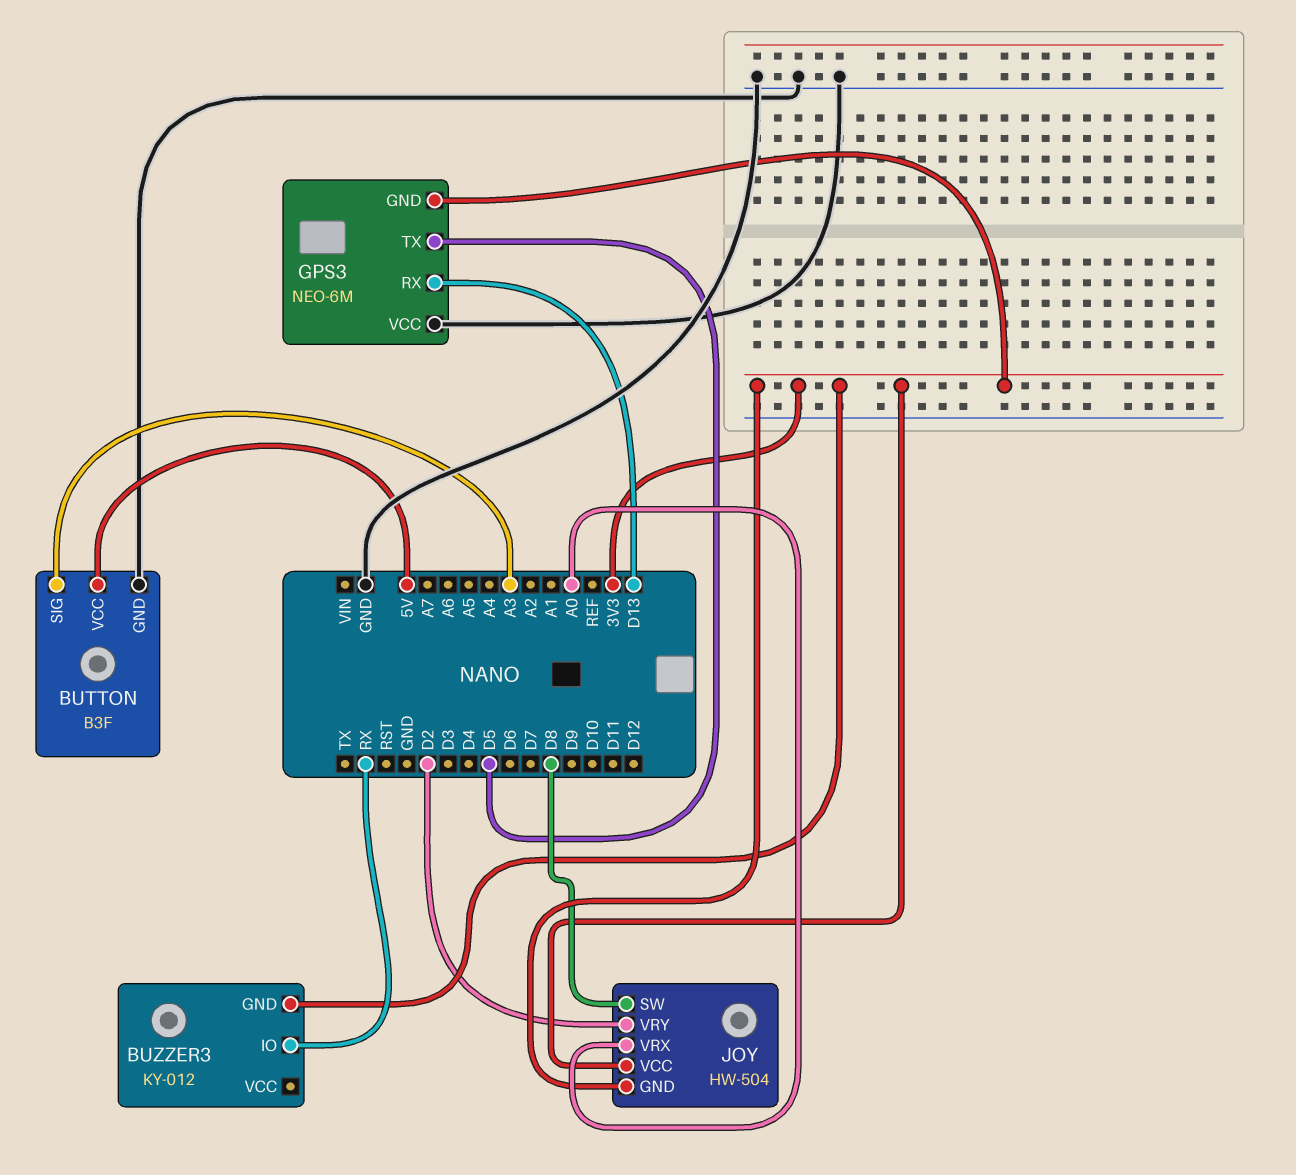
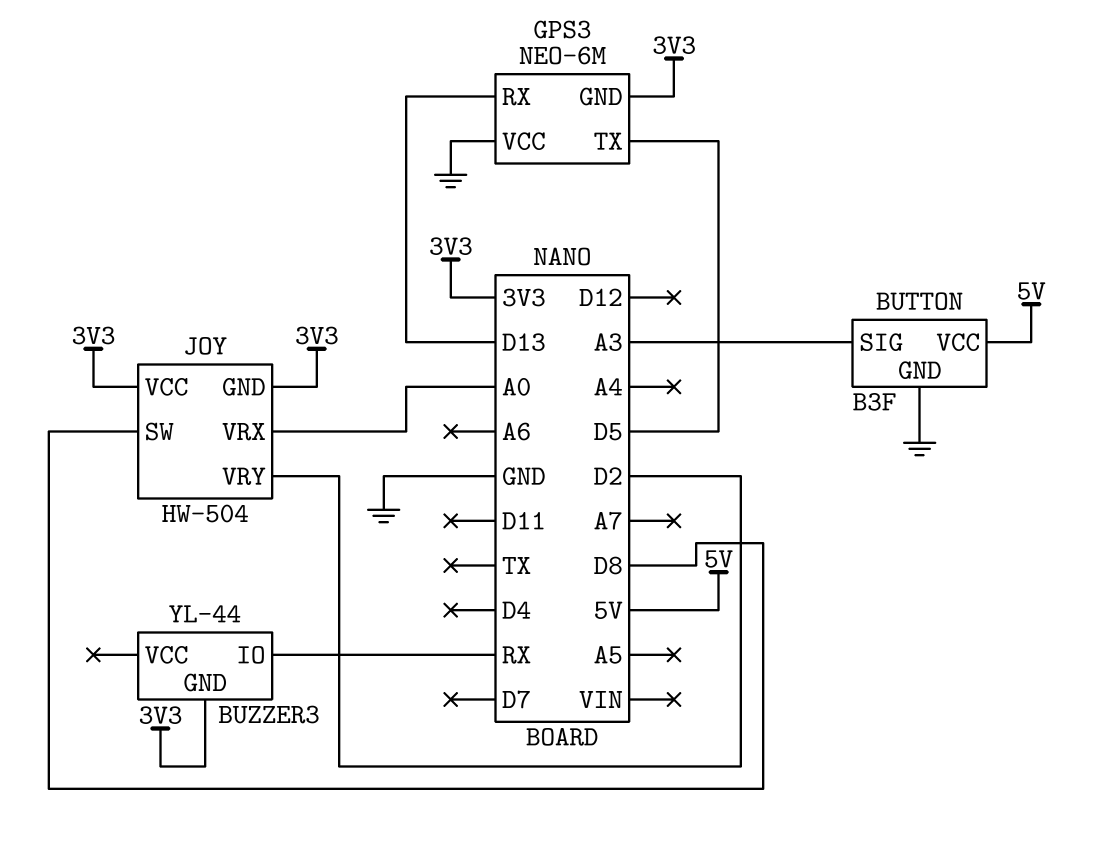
BUZZER3: KY-012 -> YL-44

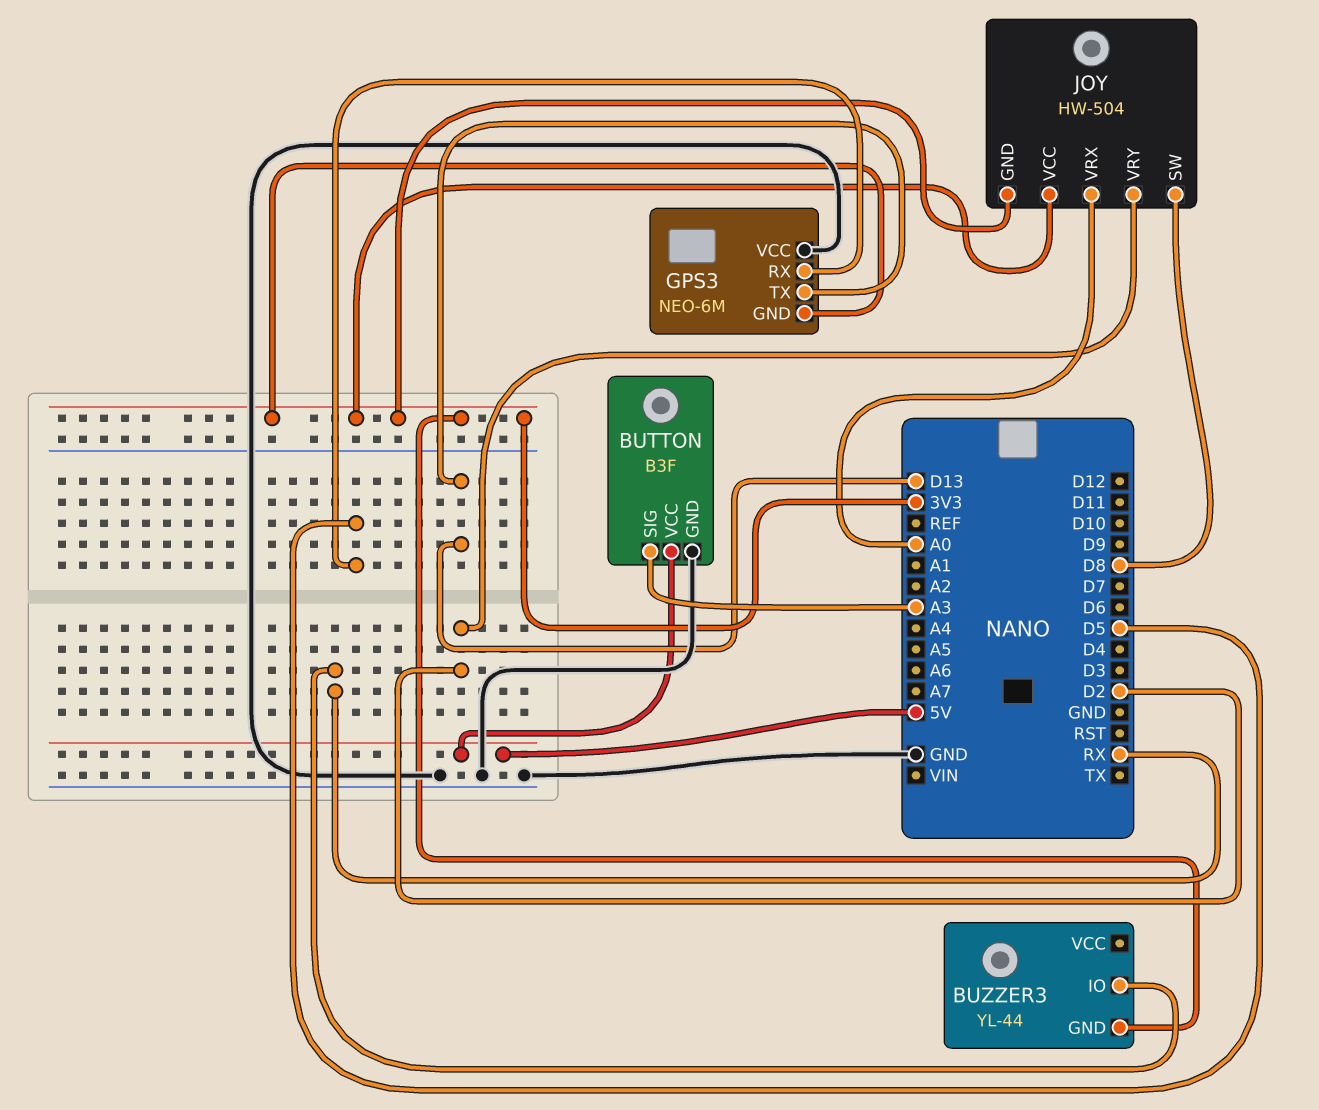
GPS3 pin RX: D13 -> D5
GPS3 pin TX: D5 -> D13

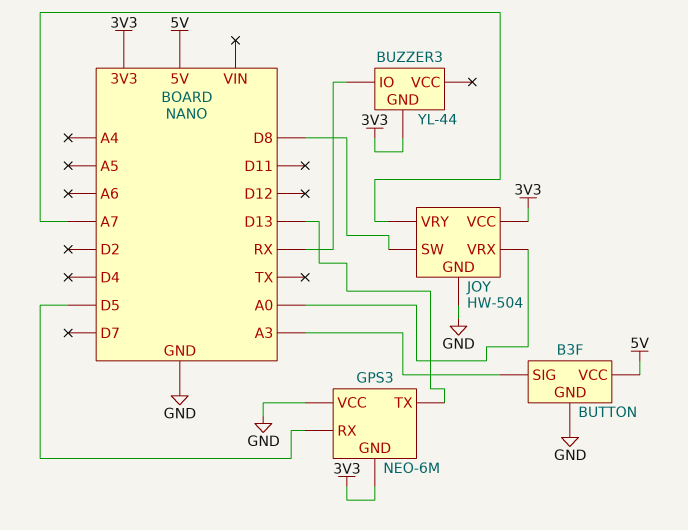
JOY pin GND: 3V3 -> GND
JOY pin VRY: D2 -> A7

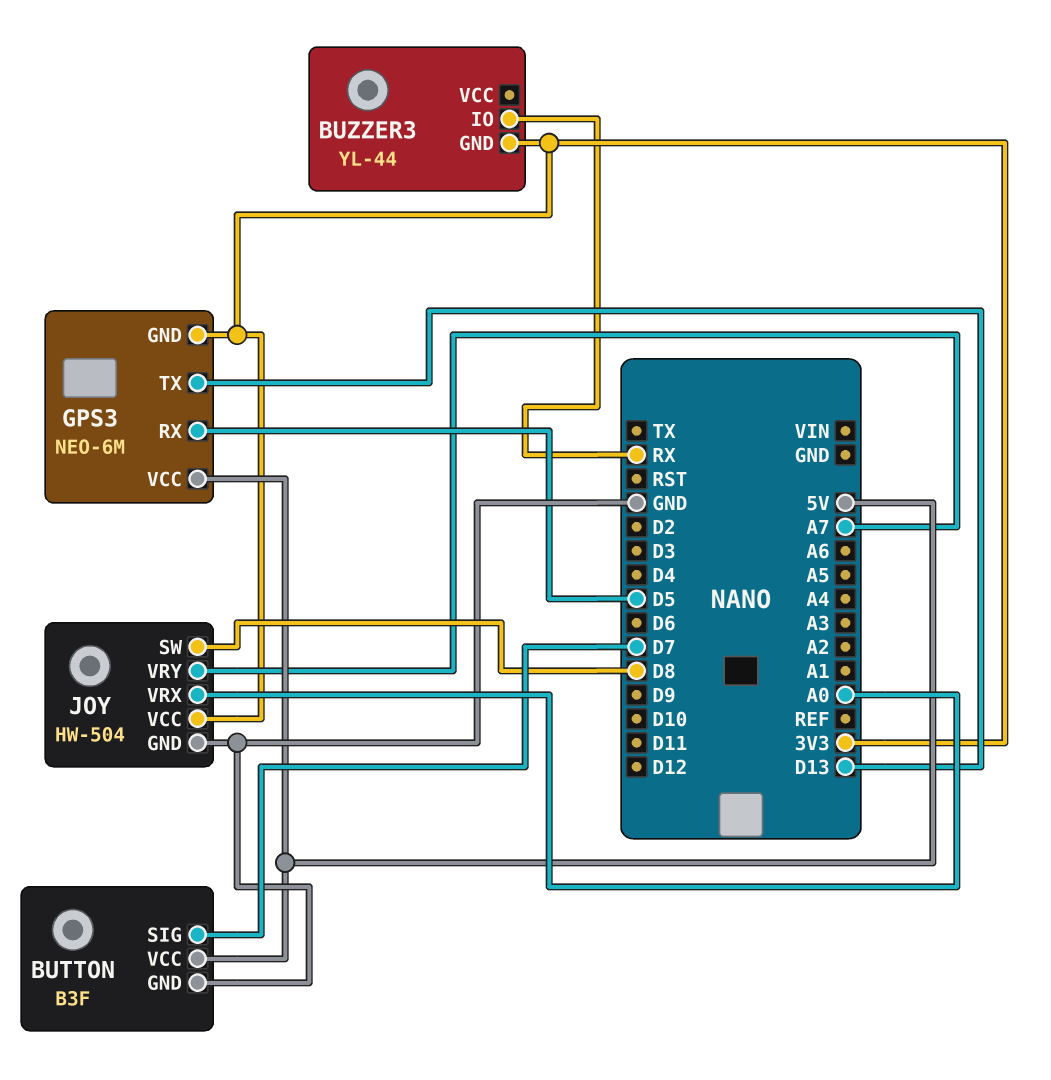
BUTTON pin SIG: A3 -> D7
GPS3 pin VCC: GND -> 5V

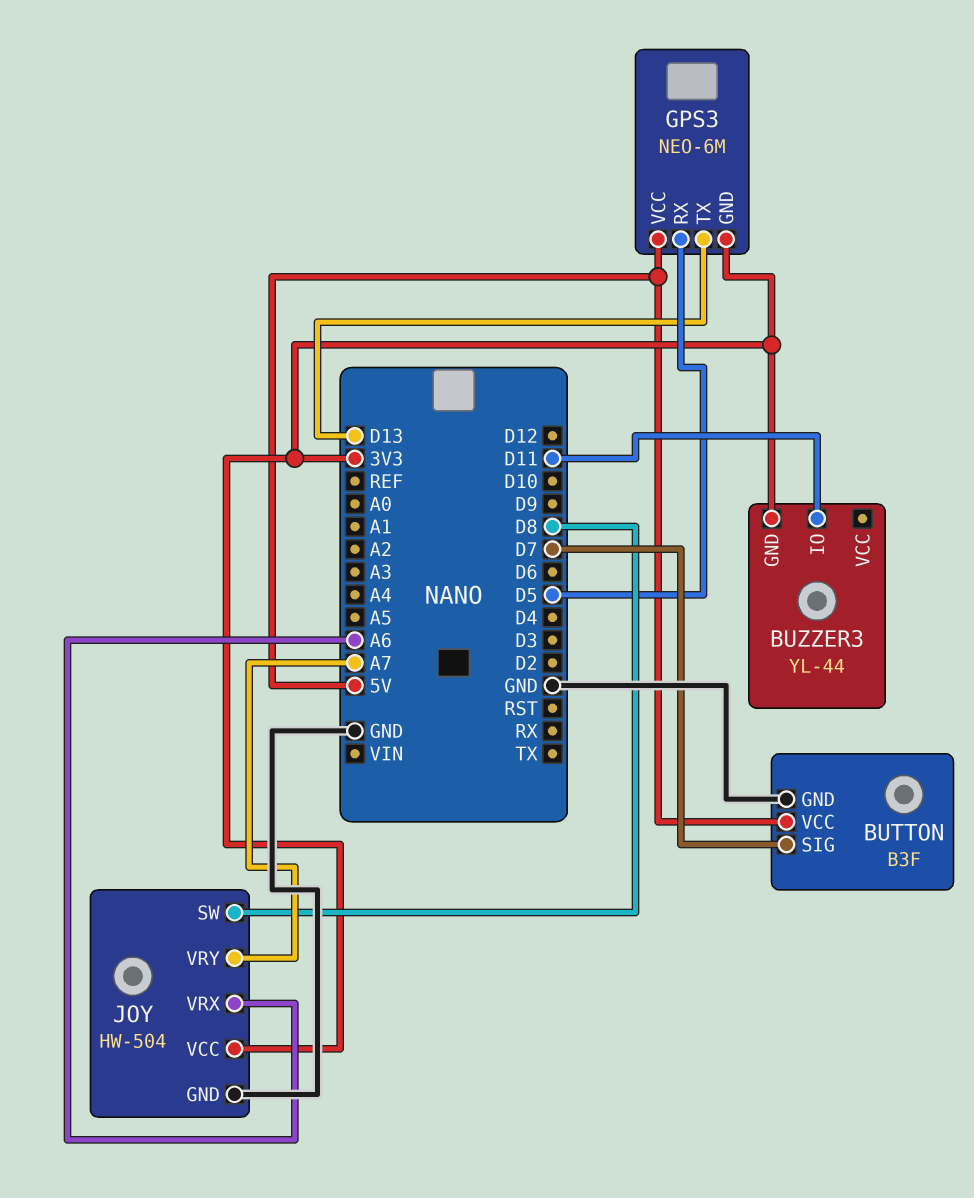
BUZZER3 pin IO: RX -> D11
JOY pin VRX: A0 -> A6

